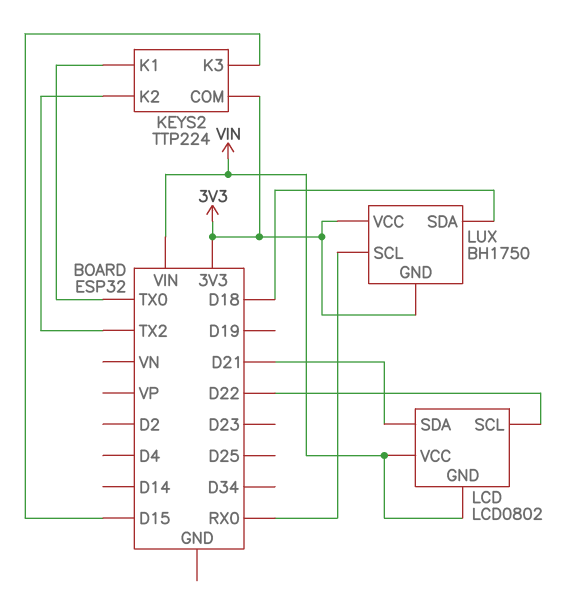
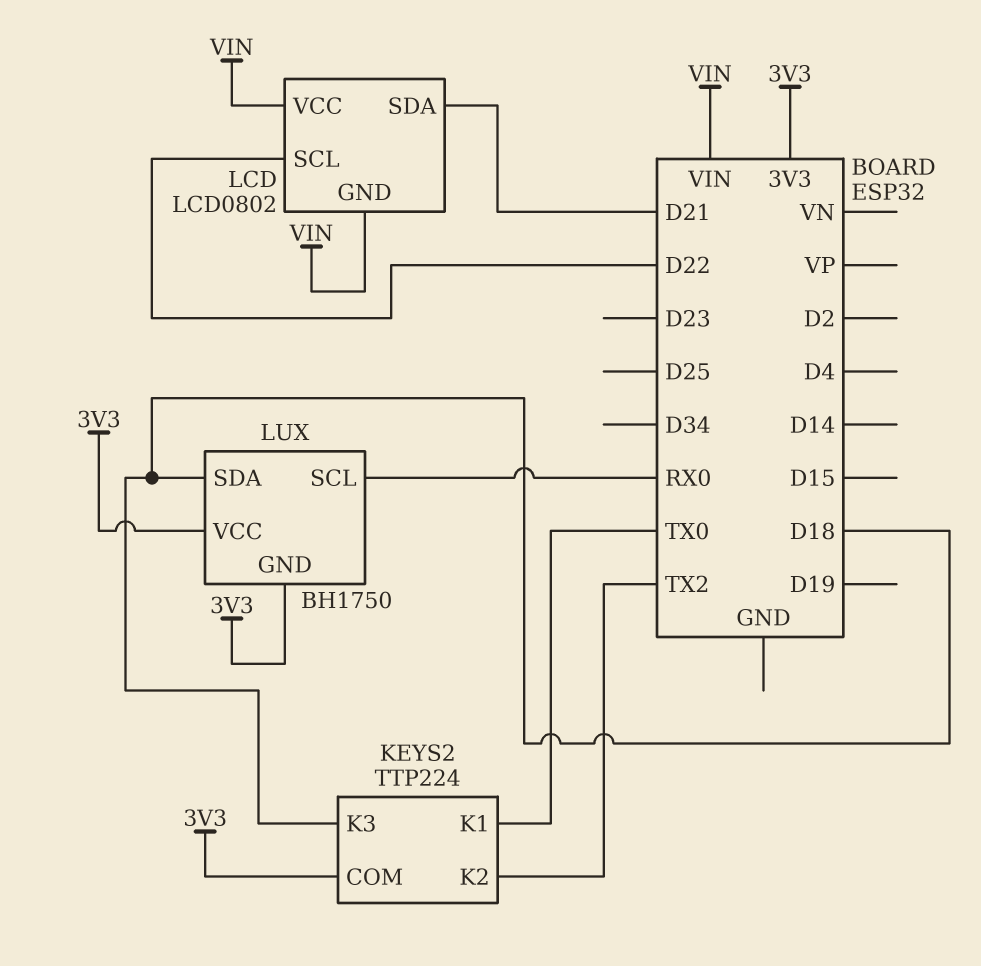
KEYS2 pin K3: D15 -> D18

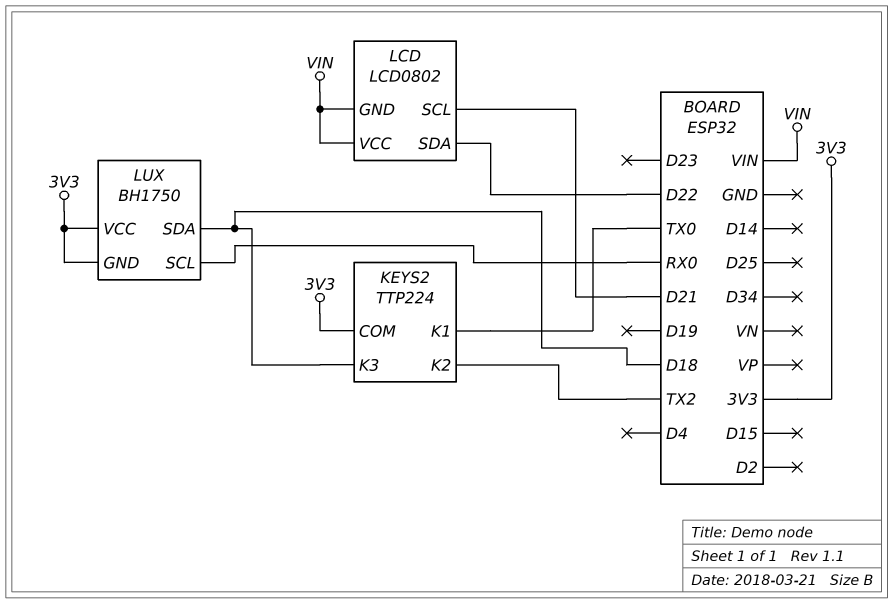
LCD pin SCL: D22 -> D21
LCD pin SDA: D21 -> D22

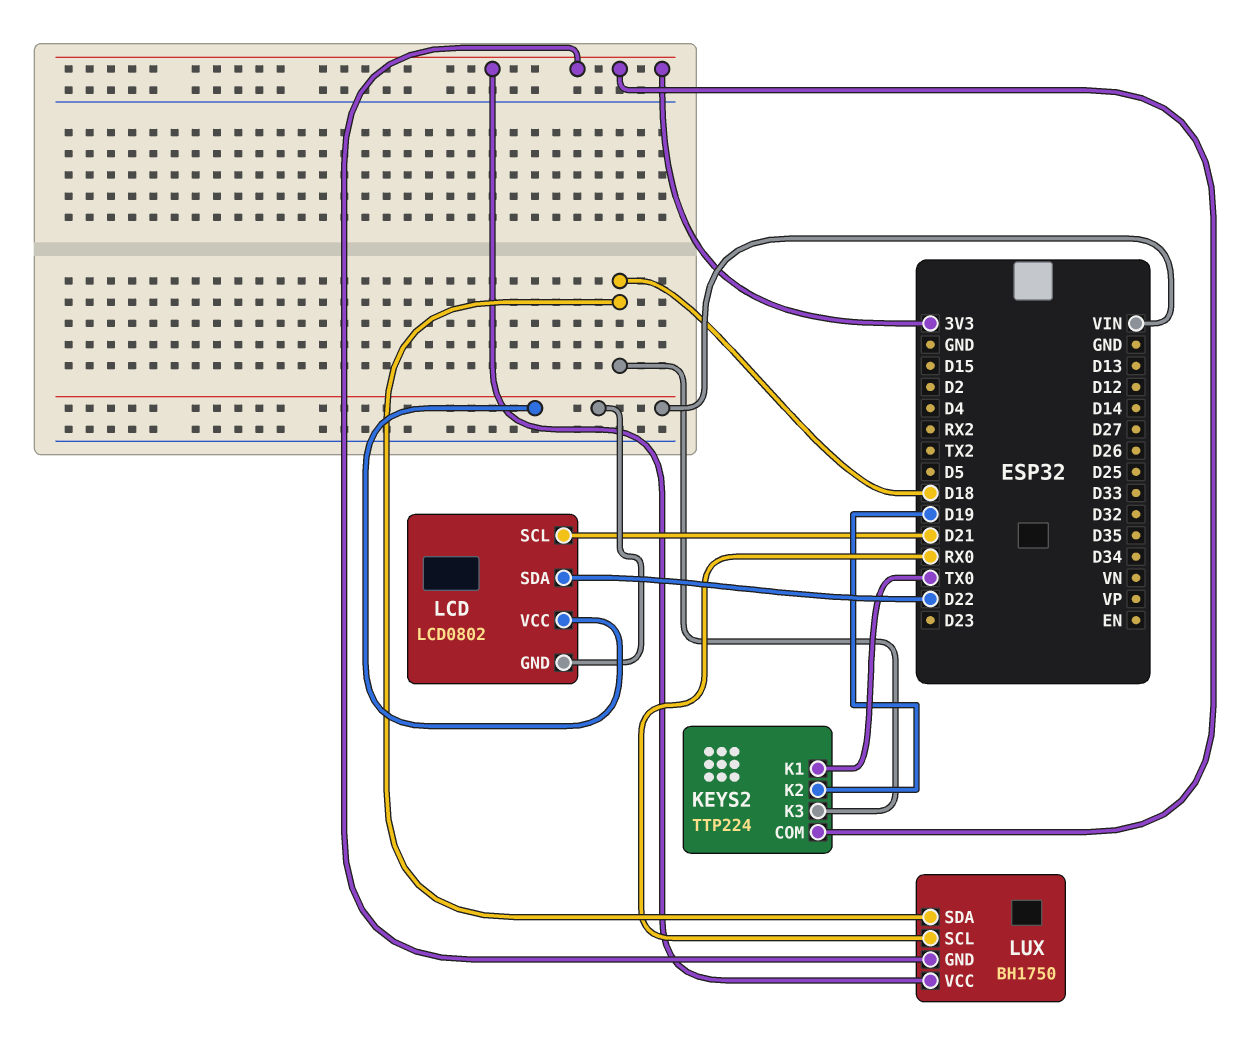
KEYS2 pin K2: TX2 -> D19

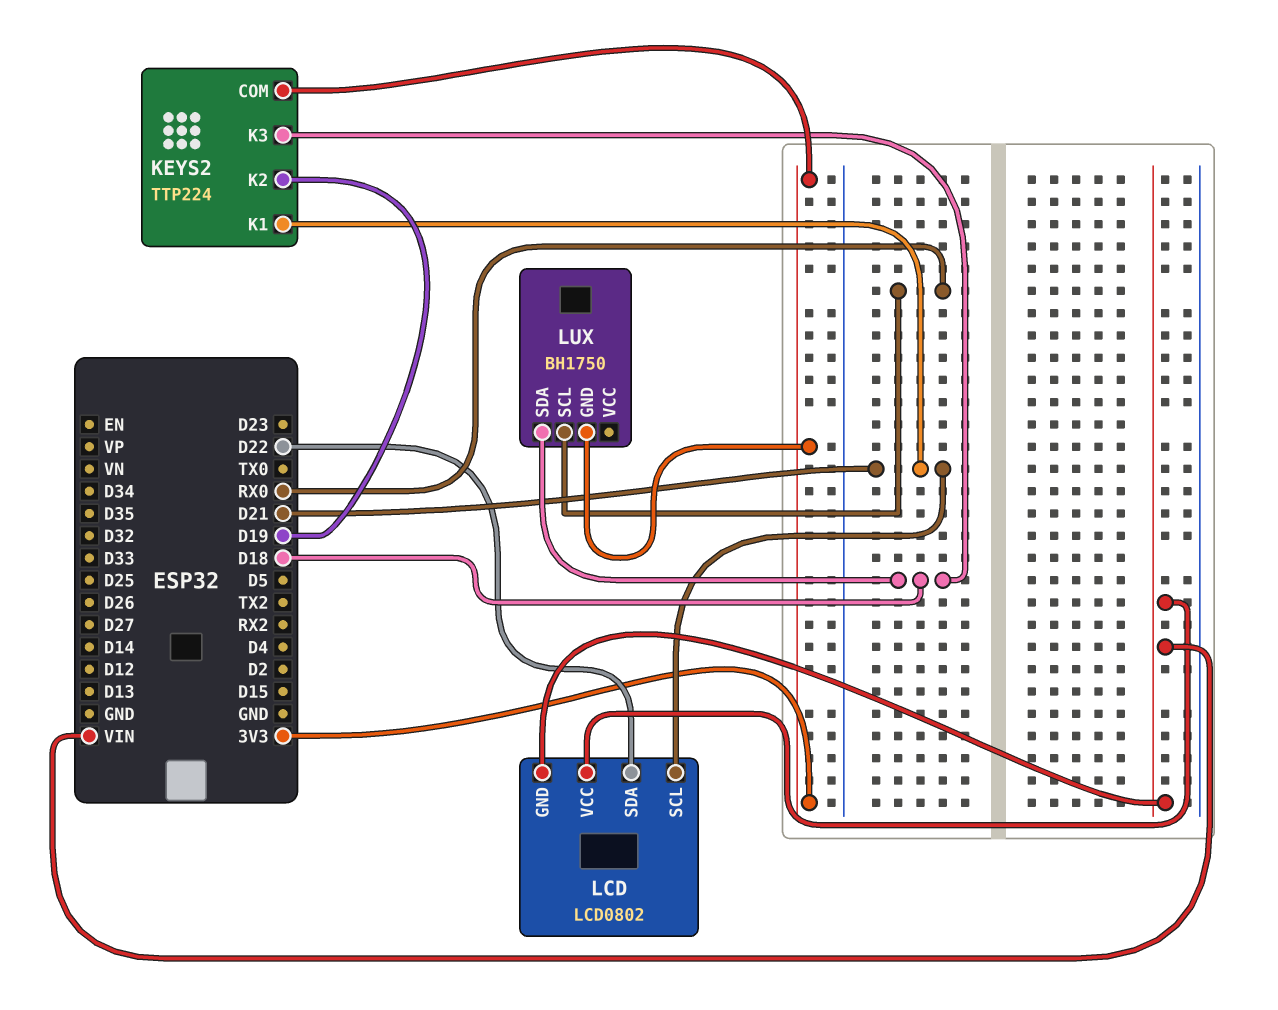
KEYS2 pin K1: TX0 -> D21
LUX pin VCC: 3V3 -> none

